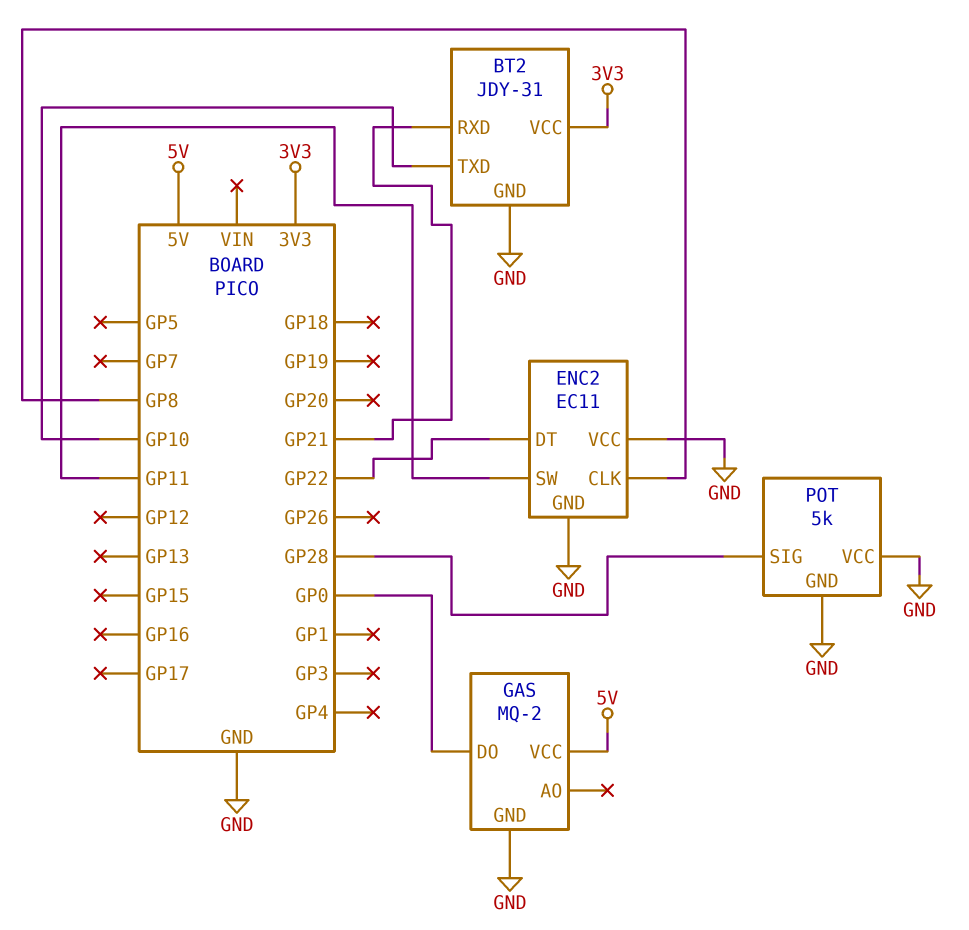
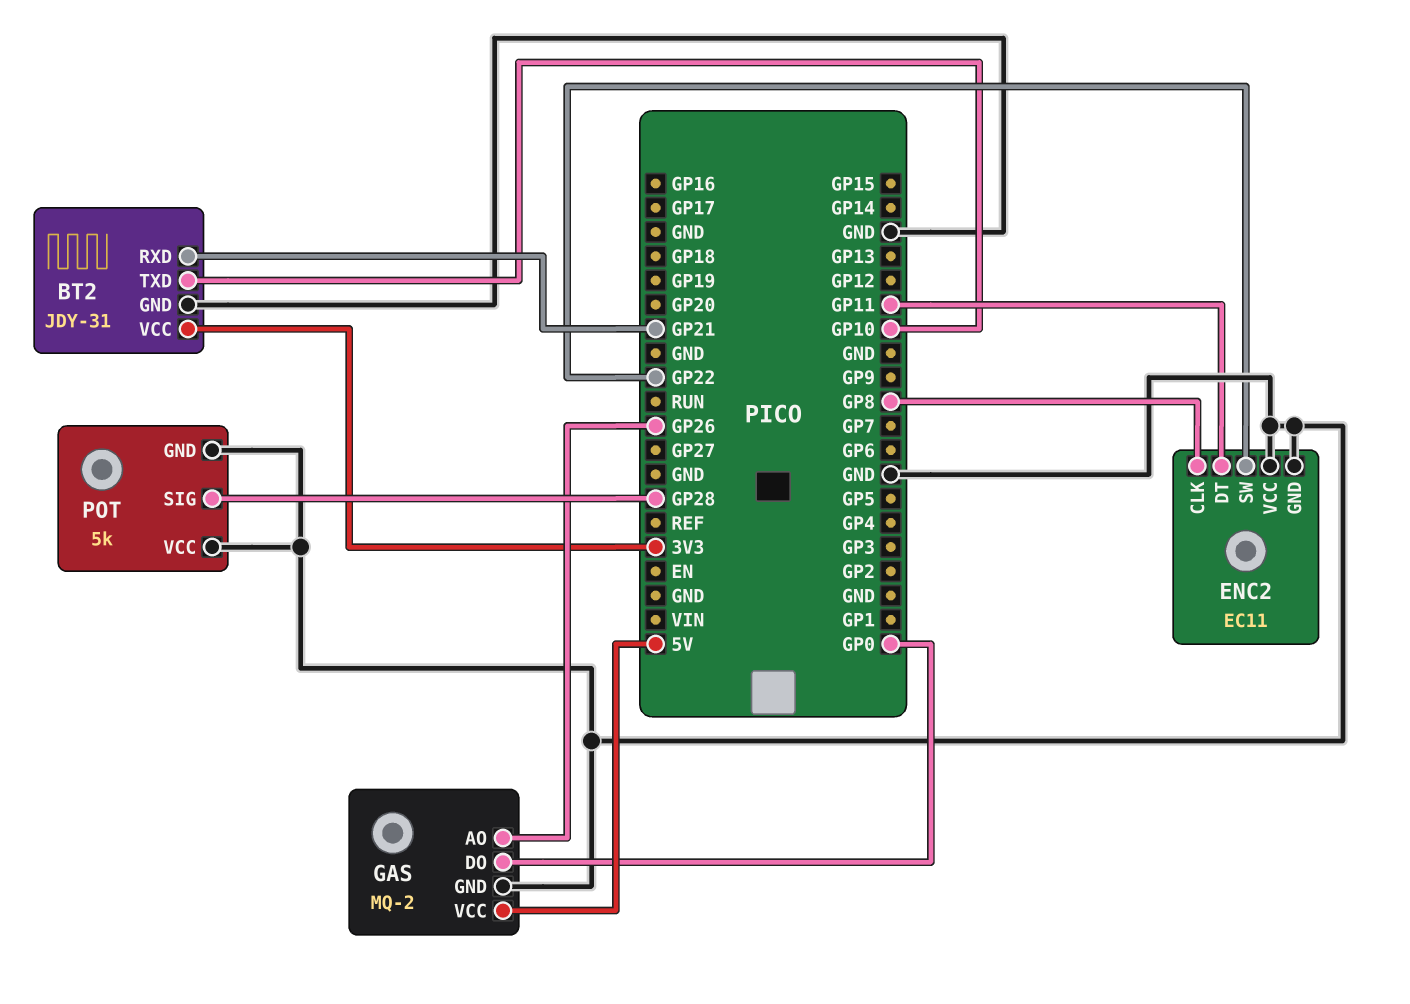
ENC2 pin DT: GP22 -> GP11
ENC2 pin SW: GP11 -> GP22
GAS pin AO: none -> GP26

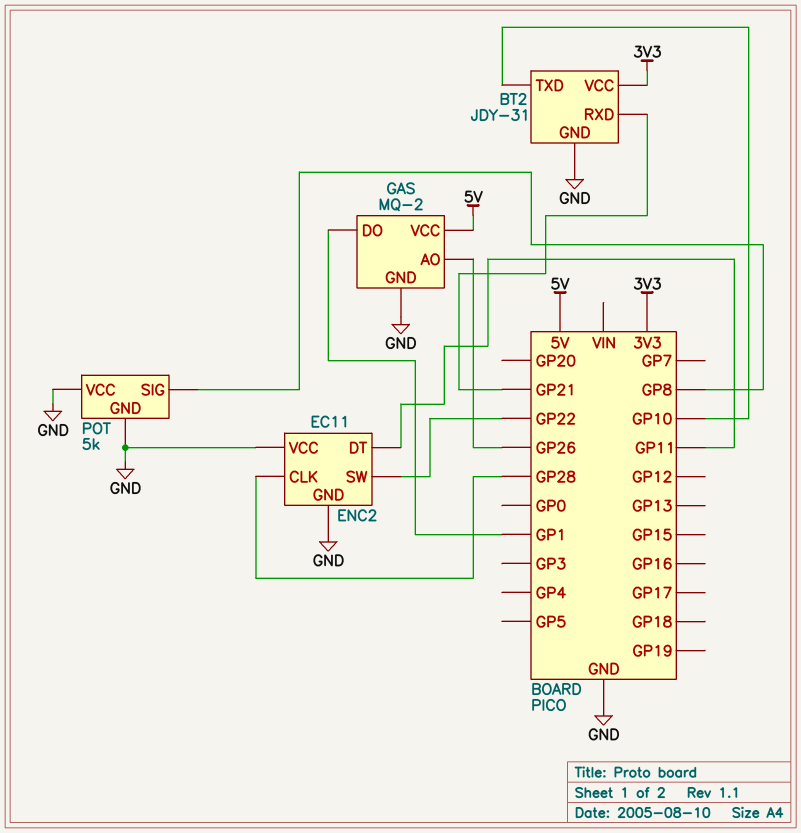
ENC2 pin CLK: GP8 -> GP28
GAS pin DO: GP0 -> GP1
POT pin SIG: GP28 -> GP8

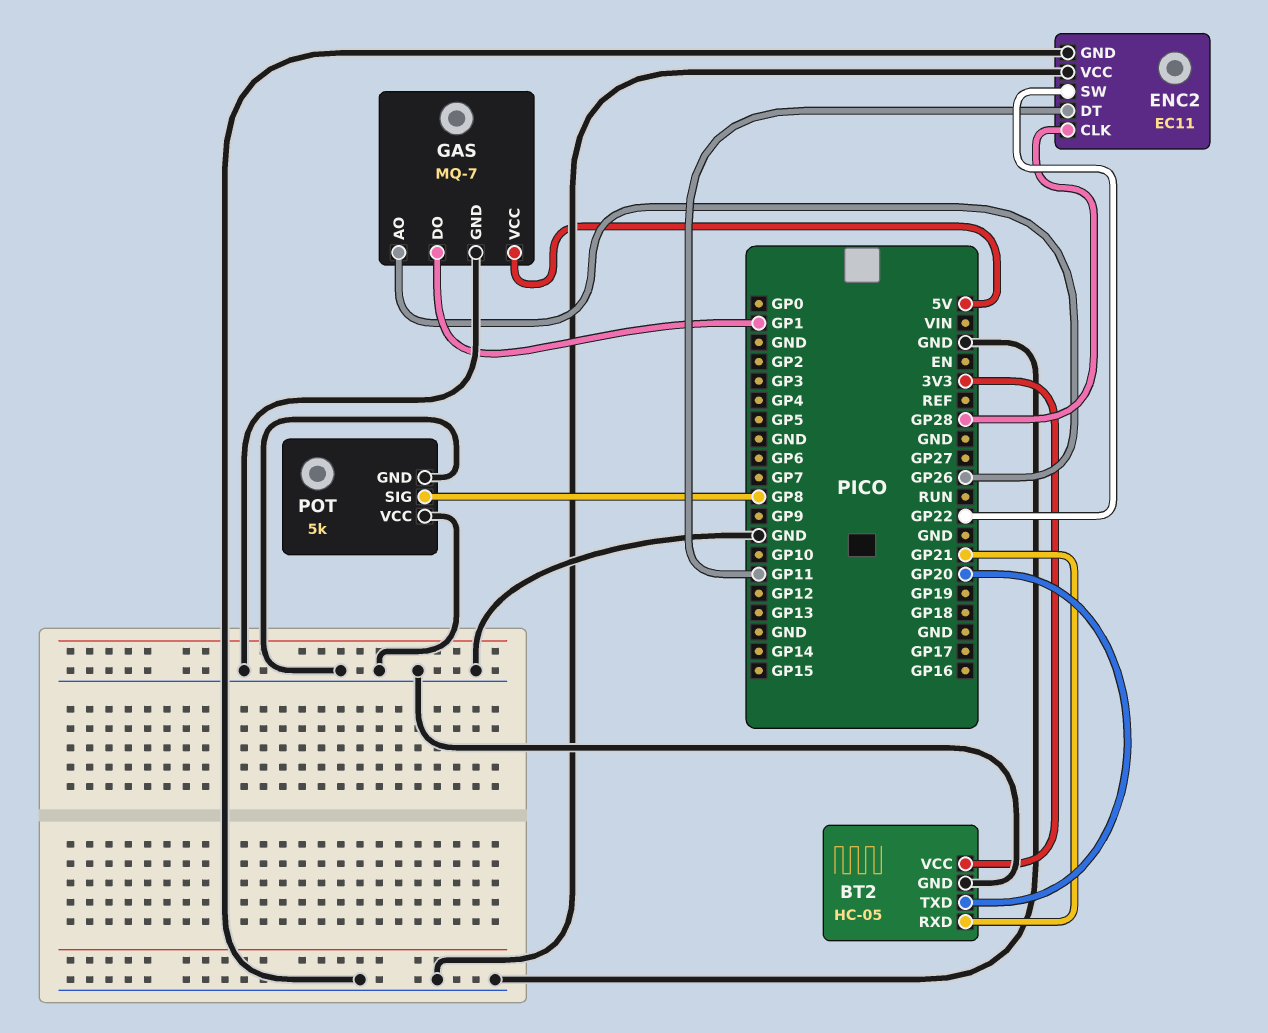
BT2: JDY-31 -> HC-05
BT2 pin TXD: GP10 -> GP20
GAS: MQ-2 -> MQ-7

